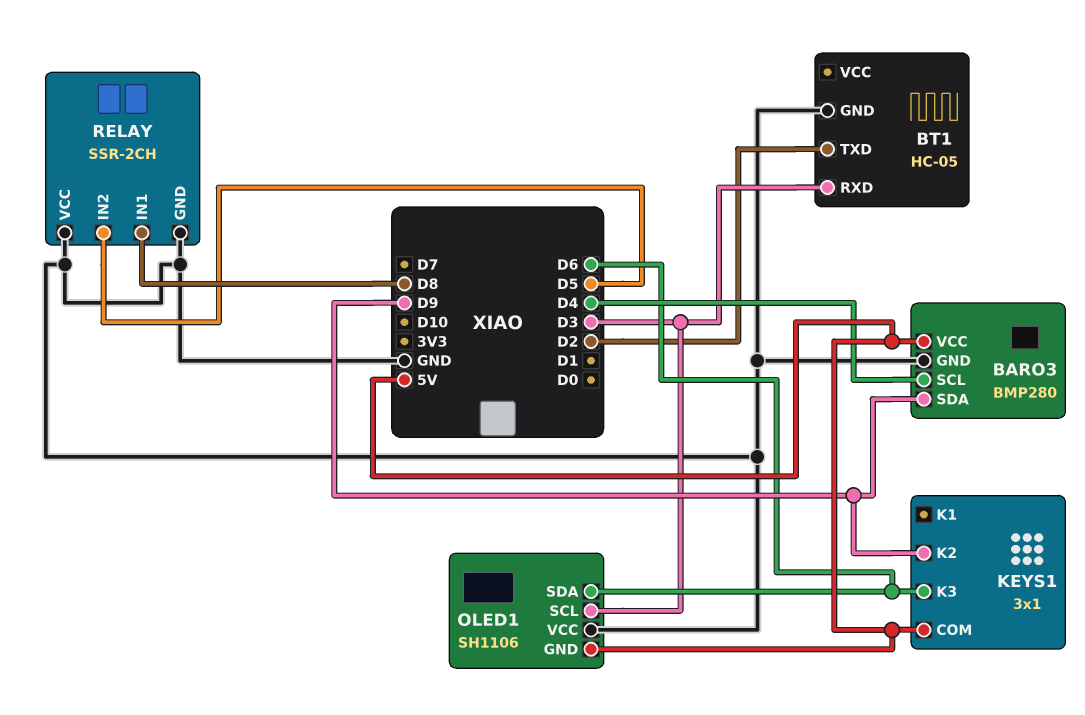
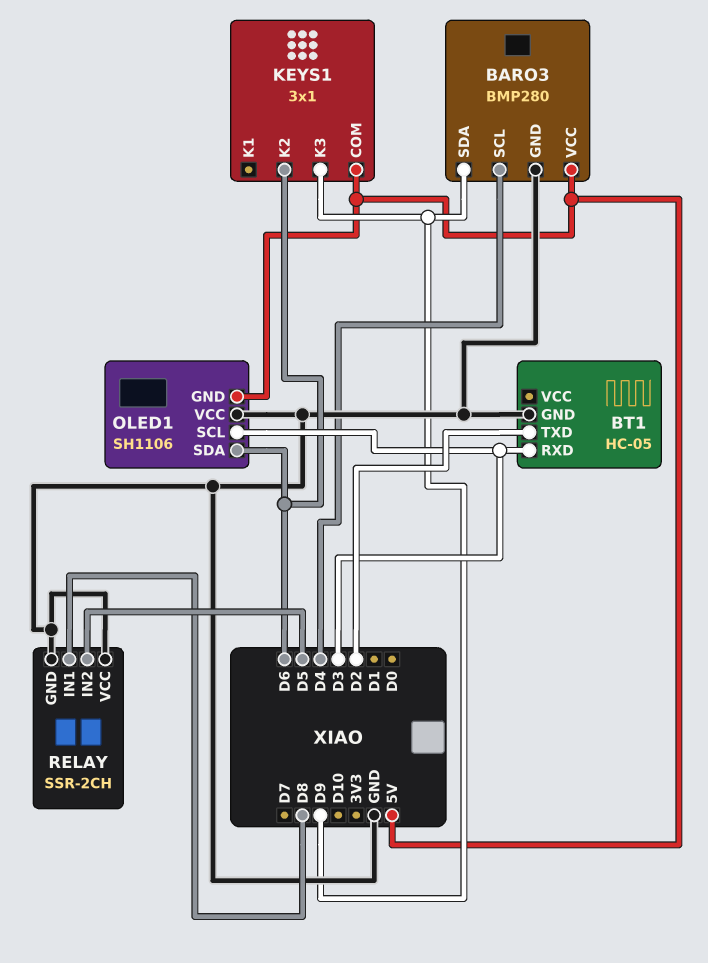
KEYS1 pin K2: D9 -> D6
KEYS1 pin K3: D6 -> D9

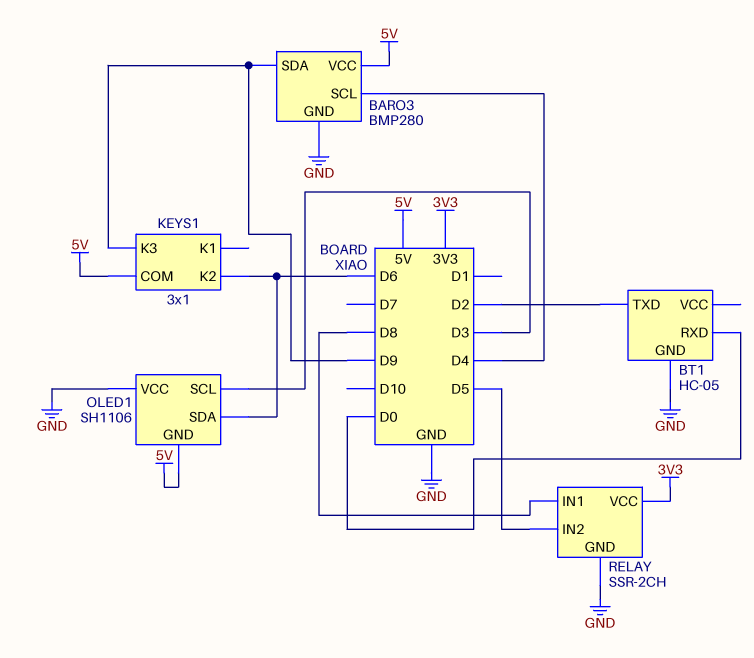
BT1 pin RXD: D3 -> D0
RELAY pin VCC: GND -> 3V3

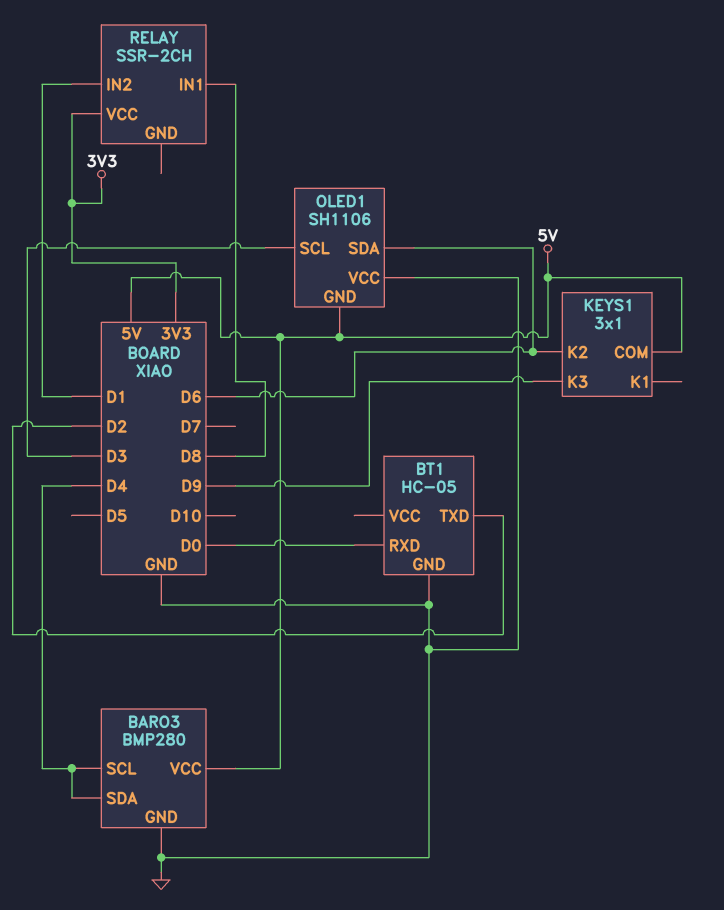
BARO3 pin SDA: D9 -> D4
RELAY pin GND: GND -> none
RELAY pin IN2: D5 -> D1

